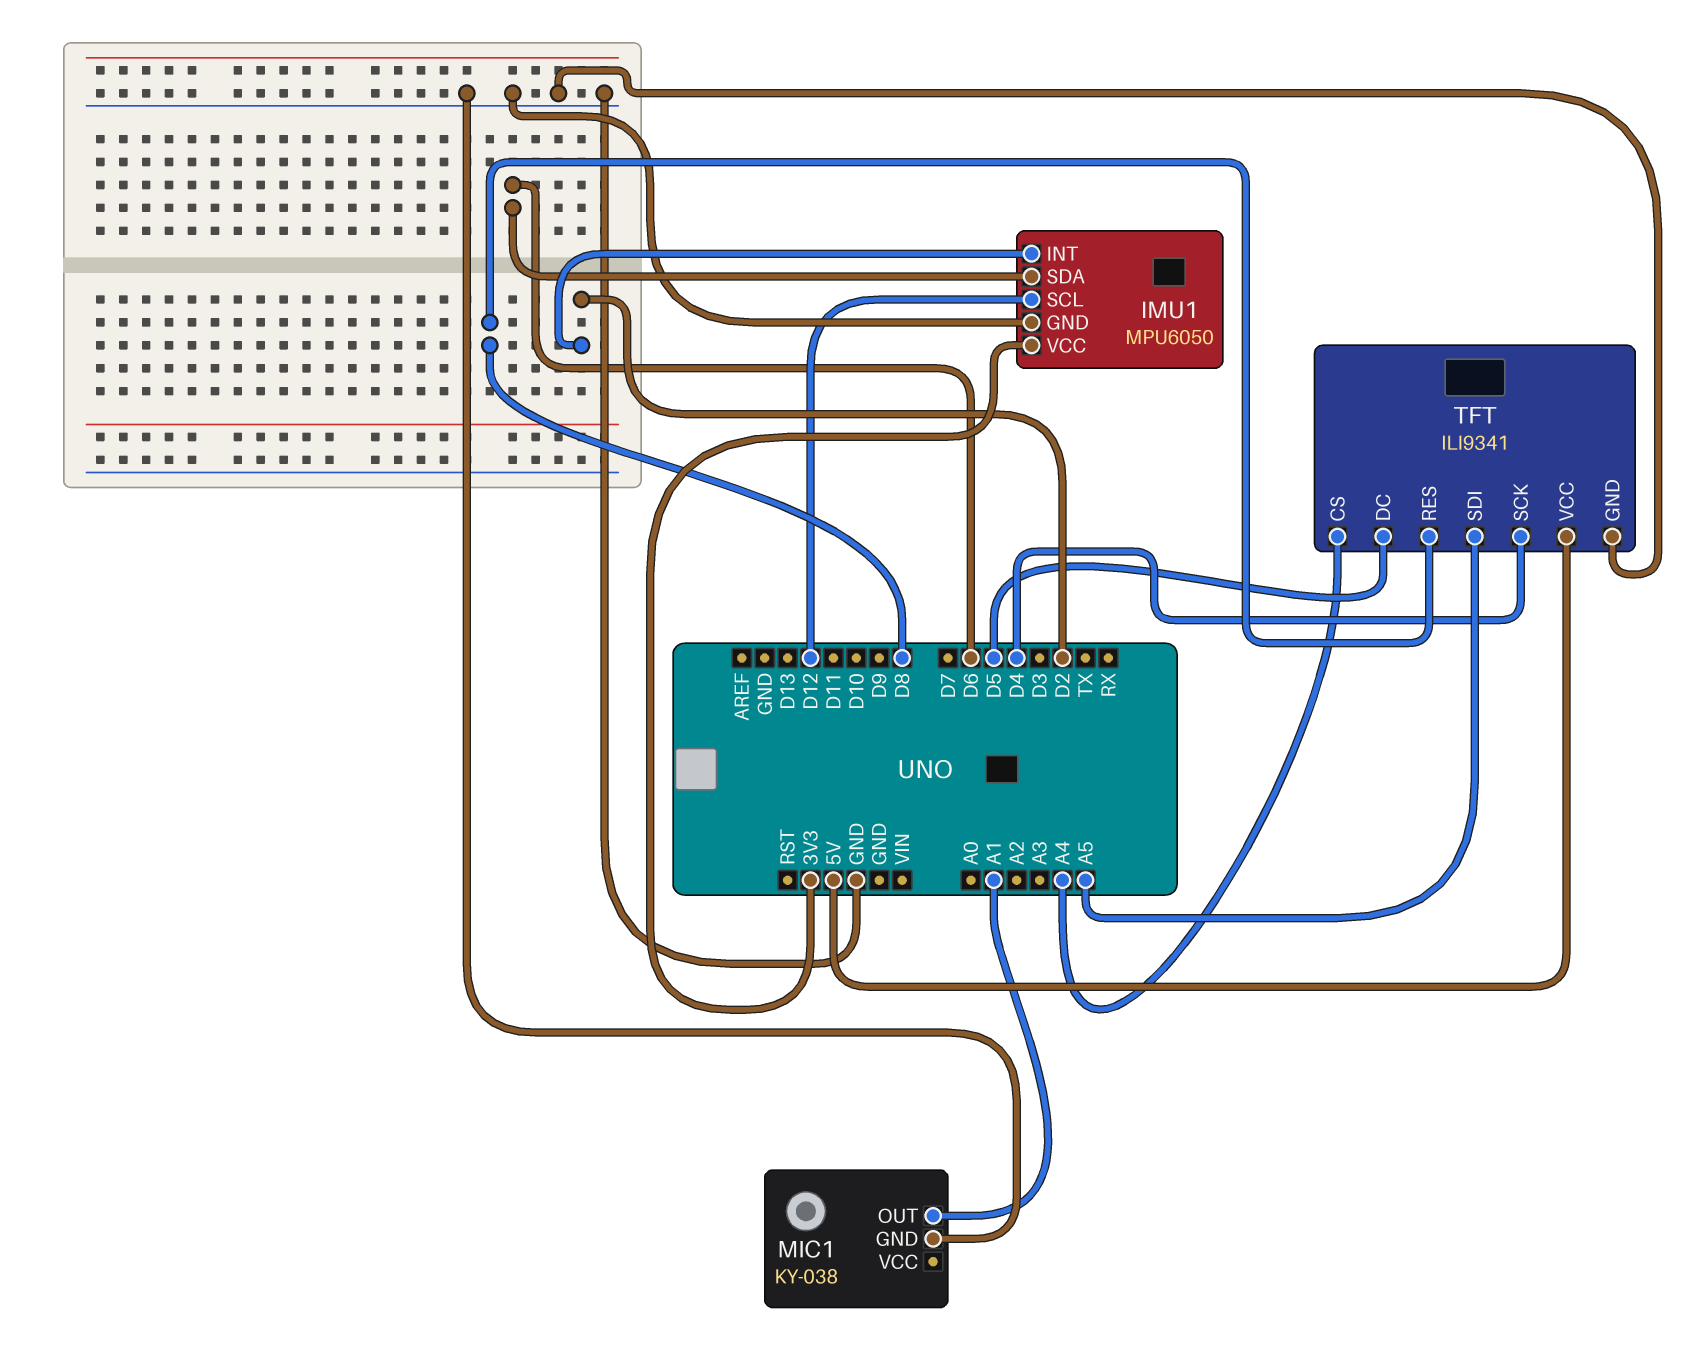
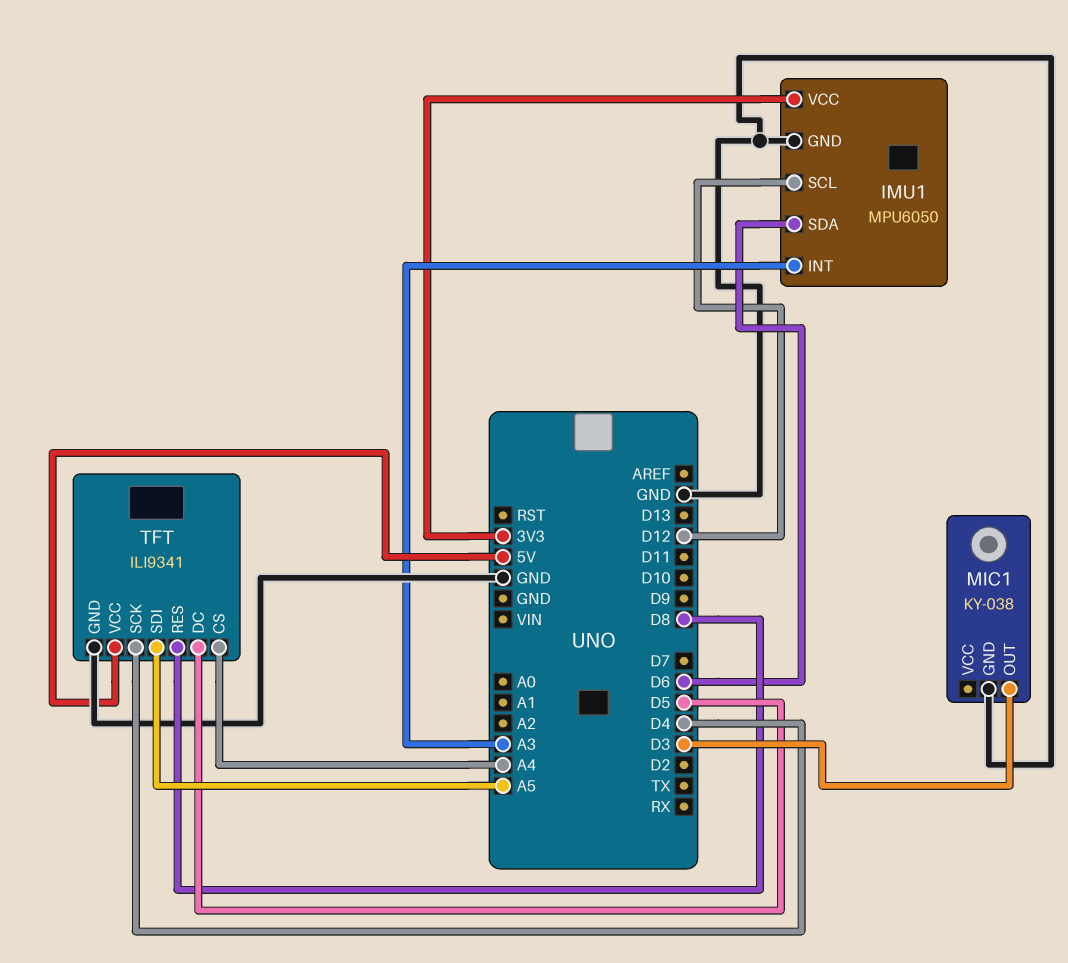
IMU1 pin INT: D2 -> A3
MIC1 pin OUT: A1 -> D3

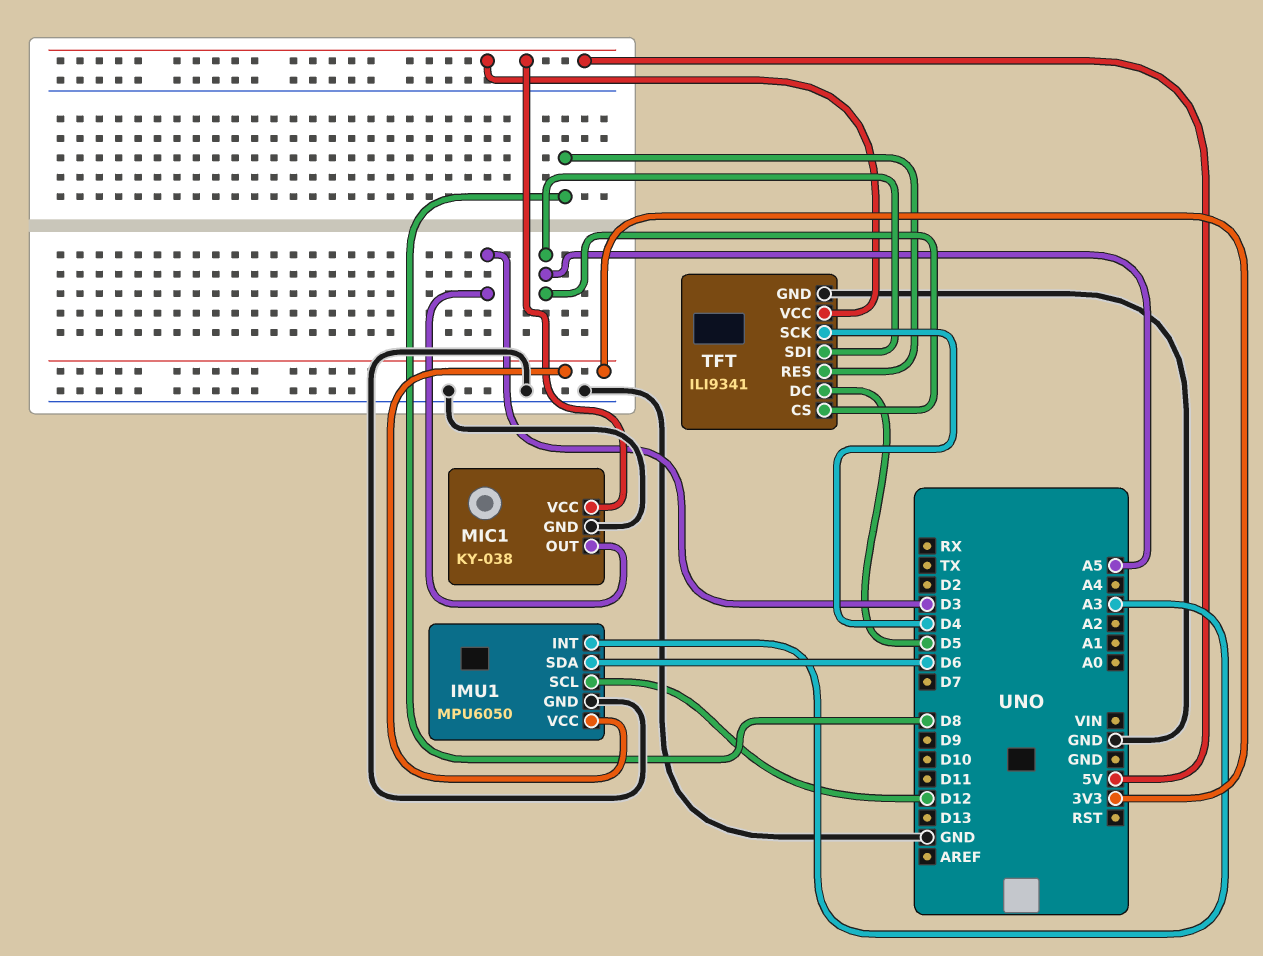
MIC1 pin VCC: none -> 5V
TFT pin CS: A4 -> A5

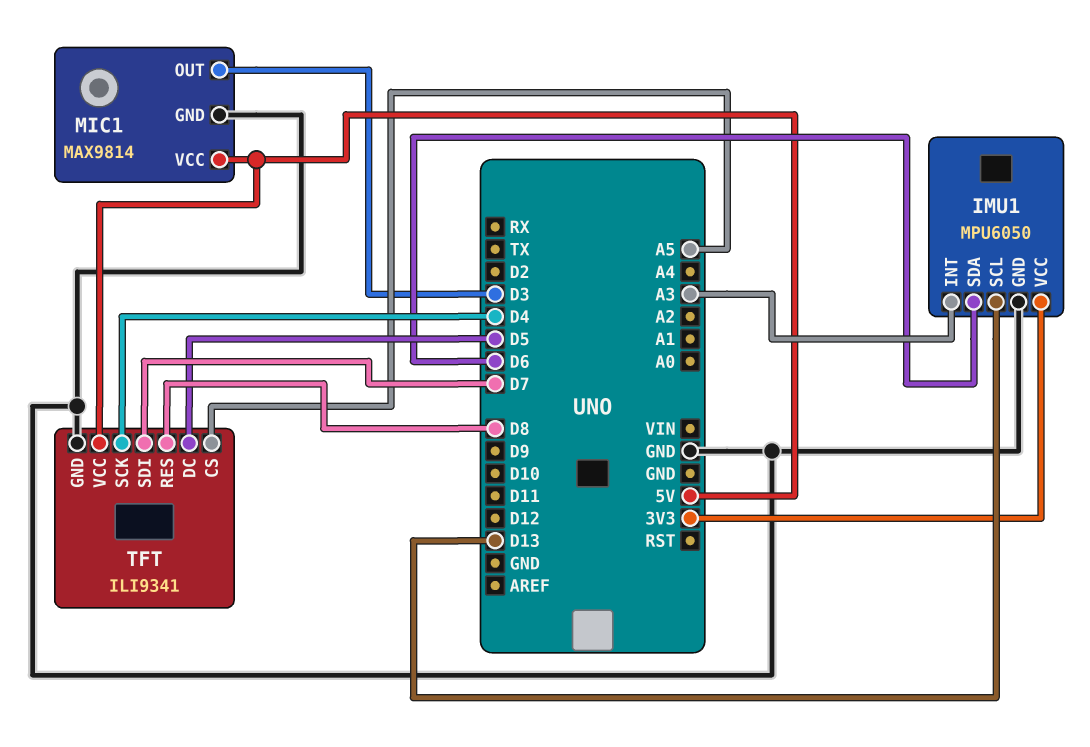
IMU1 pin SCL: D12 -> D13
MIC1: KY-038 -> MAX9814
TFT pin SDI: A5 -> D7

